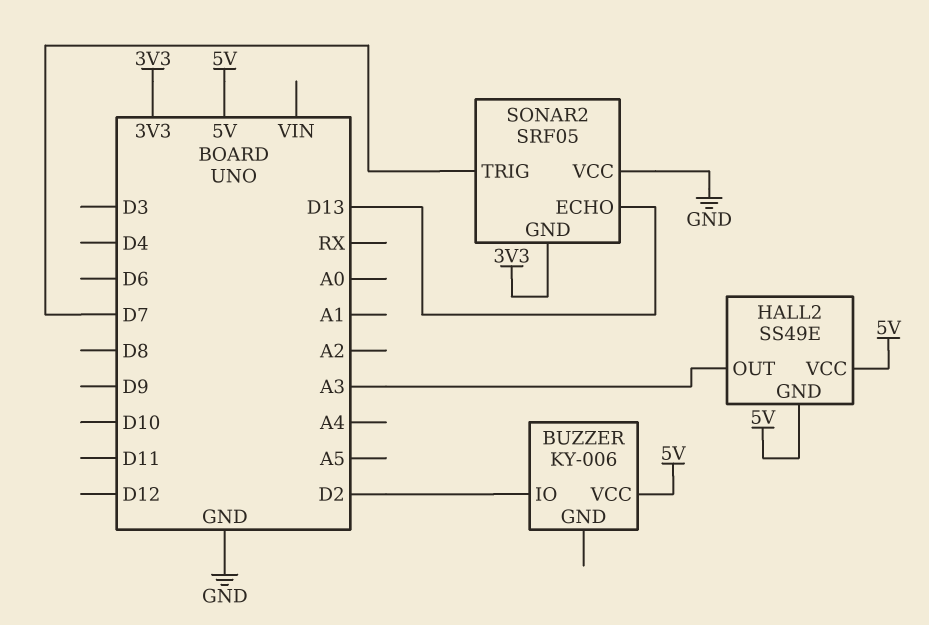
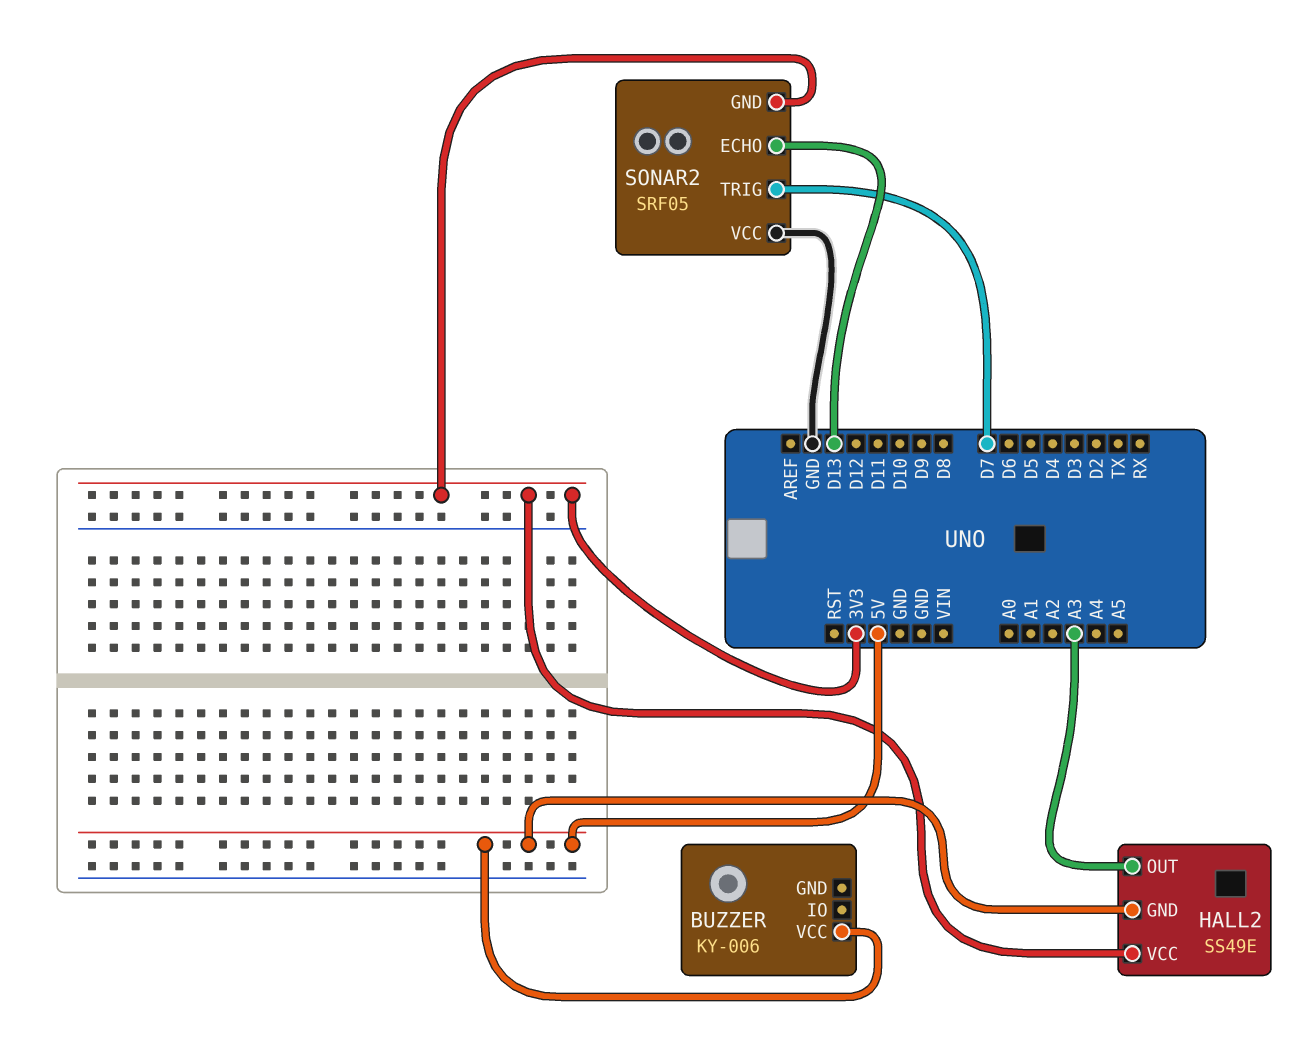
BUZZER pin IO: D2 -> none
HALL2 pin VCC: 5V -> 3V3

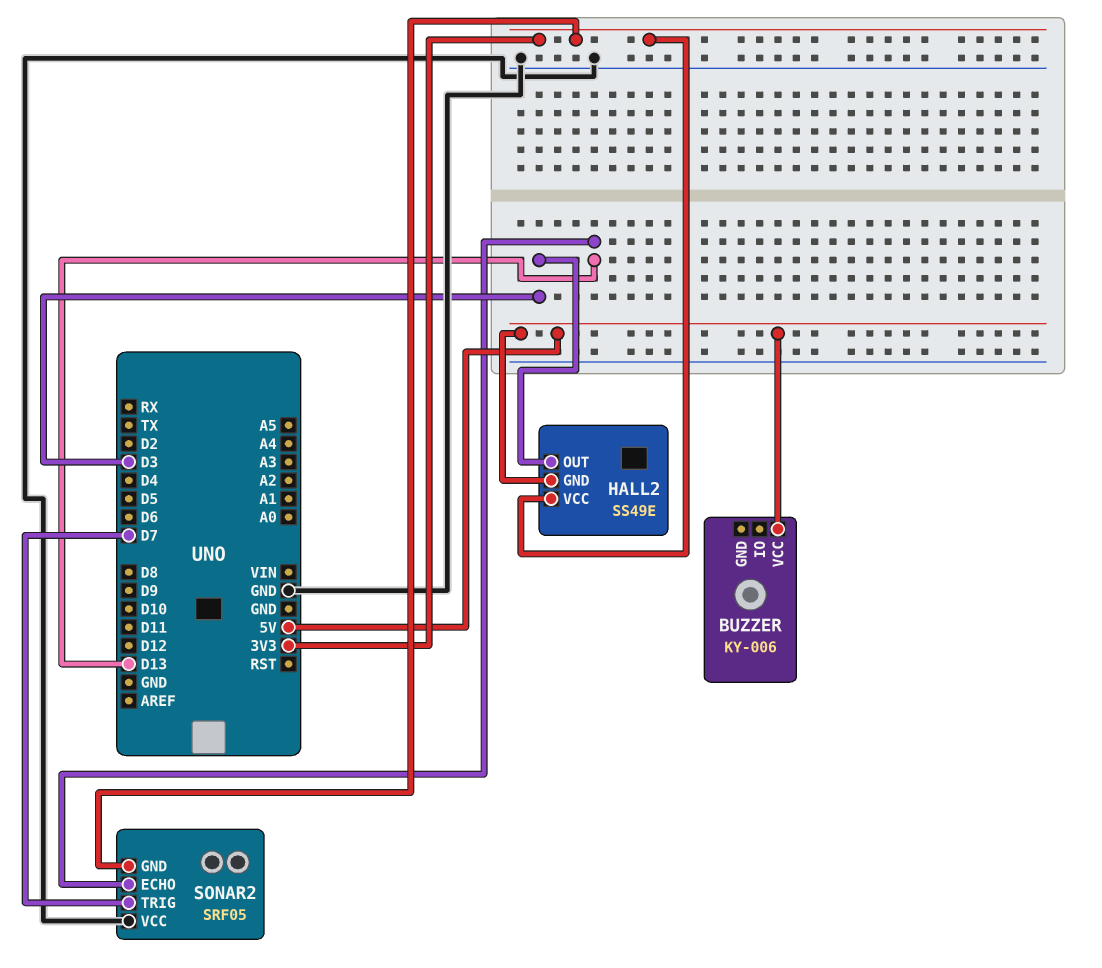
HALL2 pin OUT: A3 -> D3

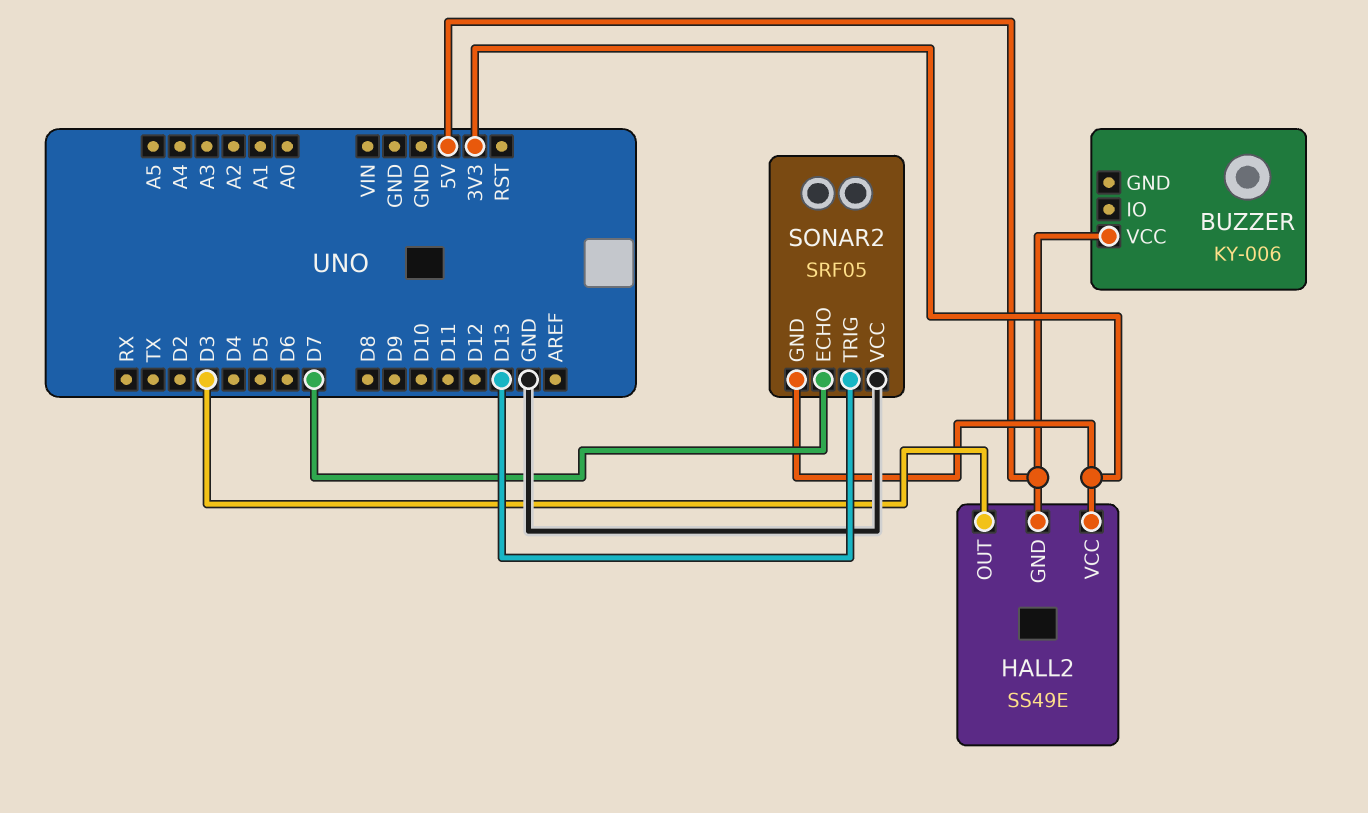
SONAR2 pin ECHO: D13 -> D7
SONAR2 pin TRIG: D7 -> D13

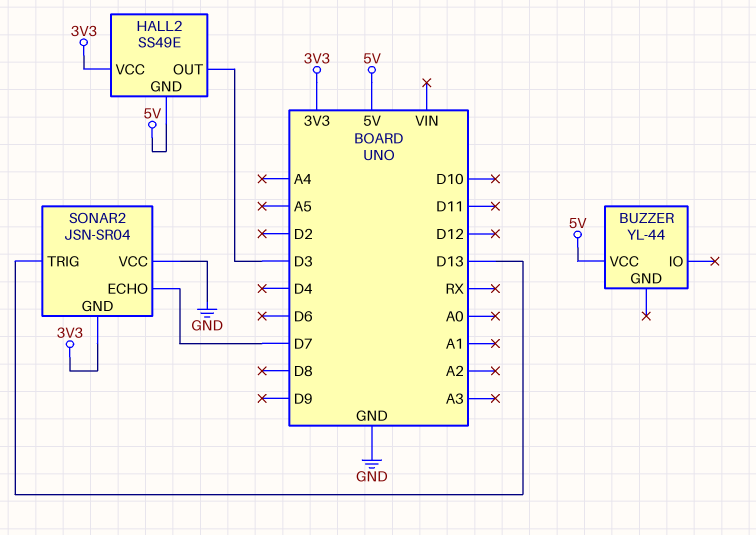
BUZZER: KY-006 -> YL-44
SONAR2: SRF05 -> JSN-SR04

